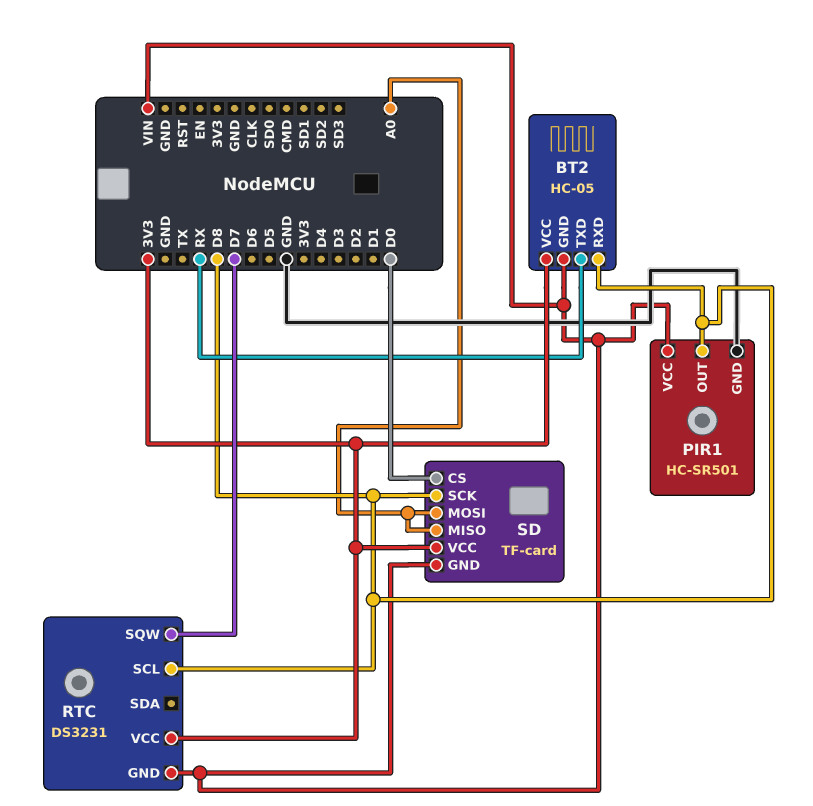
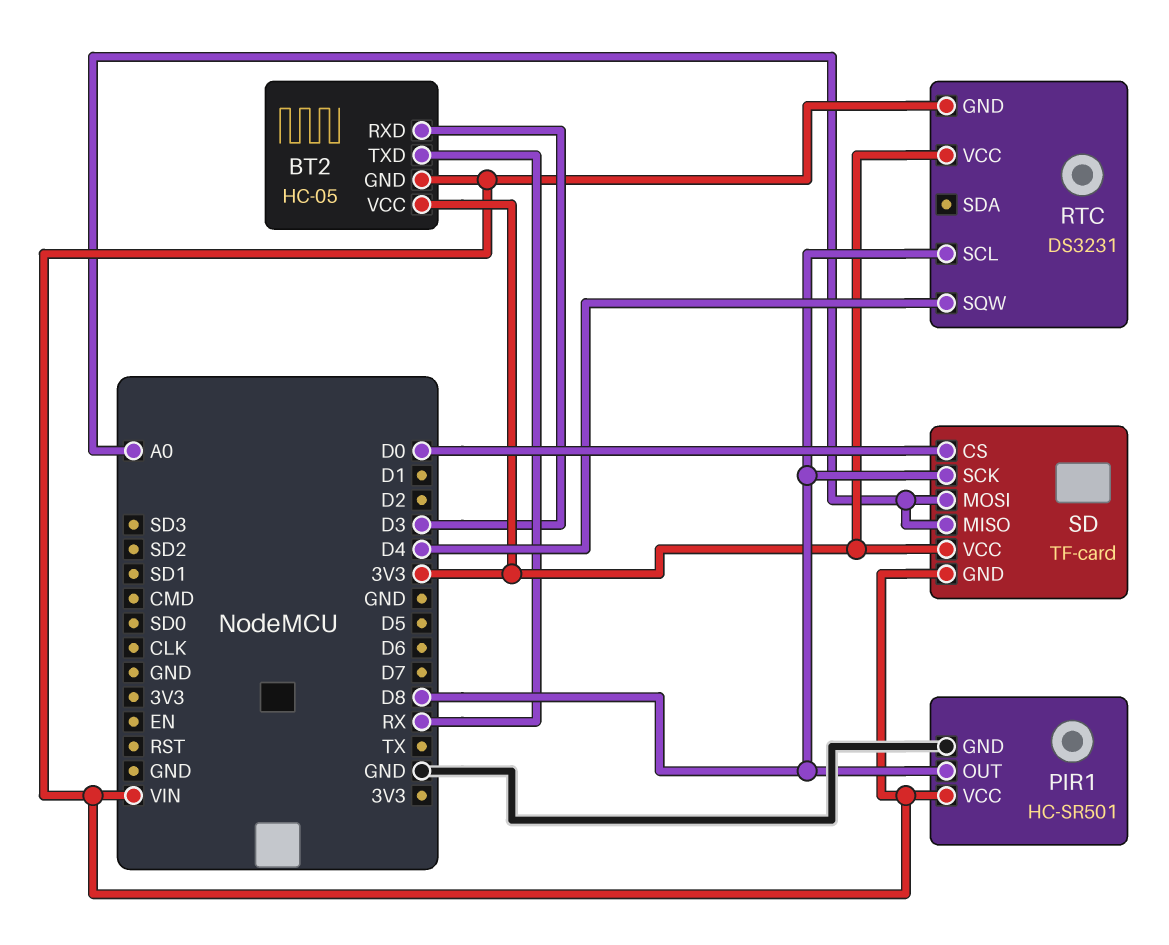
BT2 pin RXD: D8 -> D3
RTC pin SQW: D7 -> D4

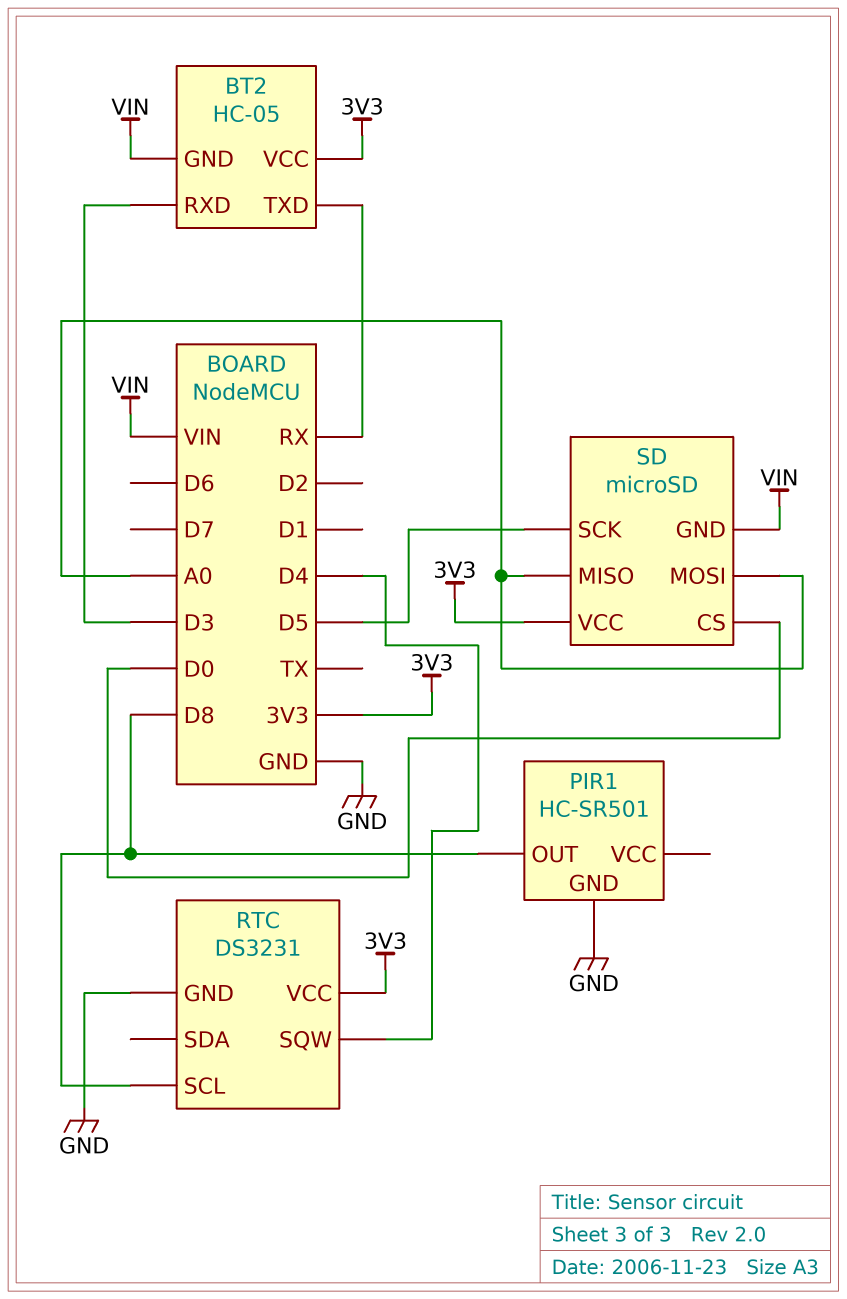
PIR1 pin VCC: VIN -> none
RTC pin GND: VIN -> GND
SD: TF-card -> microSD
SD pin SCK: D8 -> D5

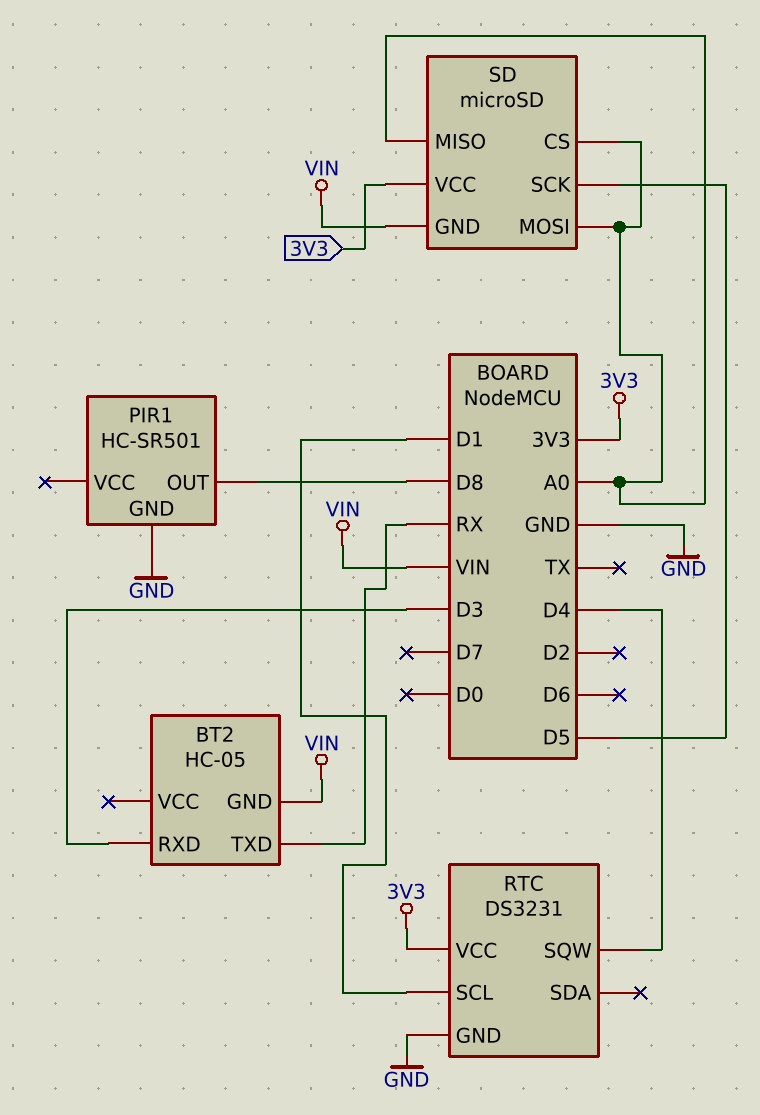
BT2 pin VCC: 3V3 -> none
RTC pin SCL: D8 -> D1
SD pin CS: D0 -> A0

